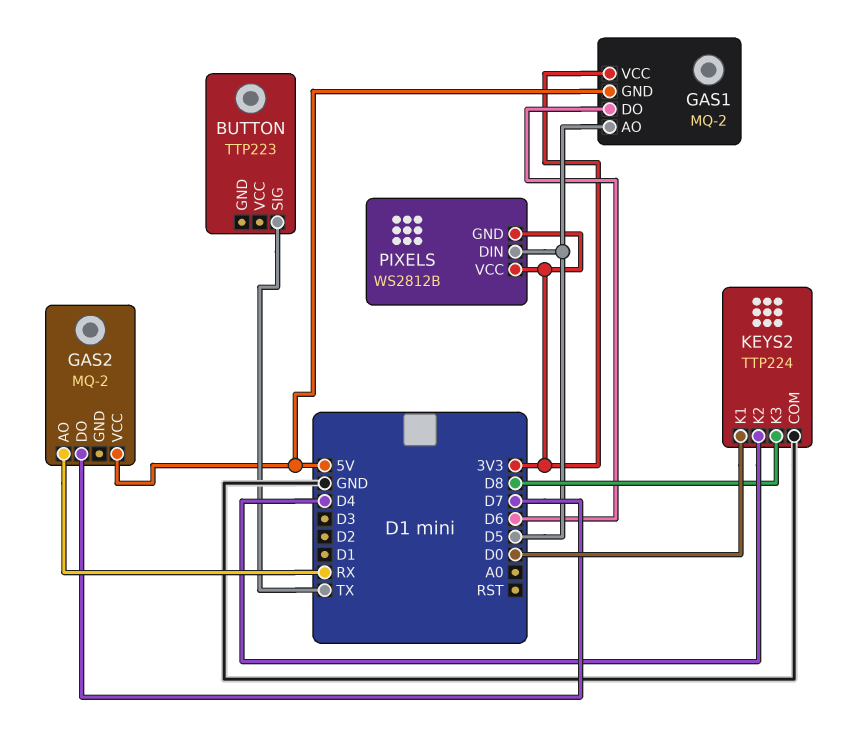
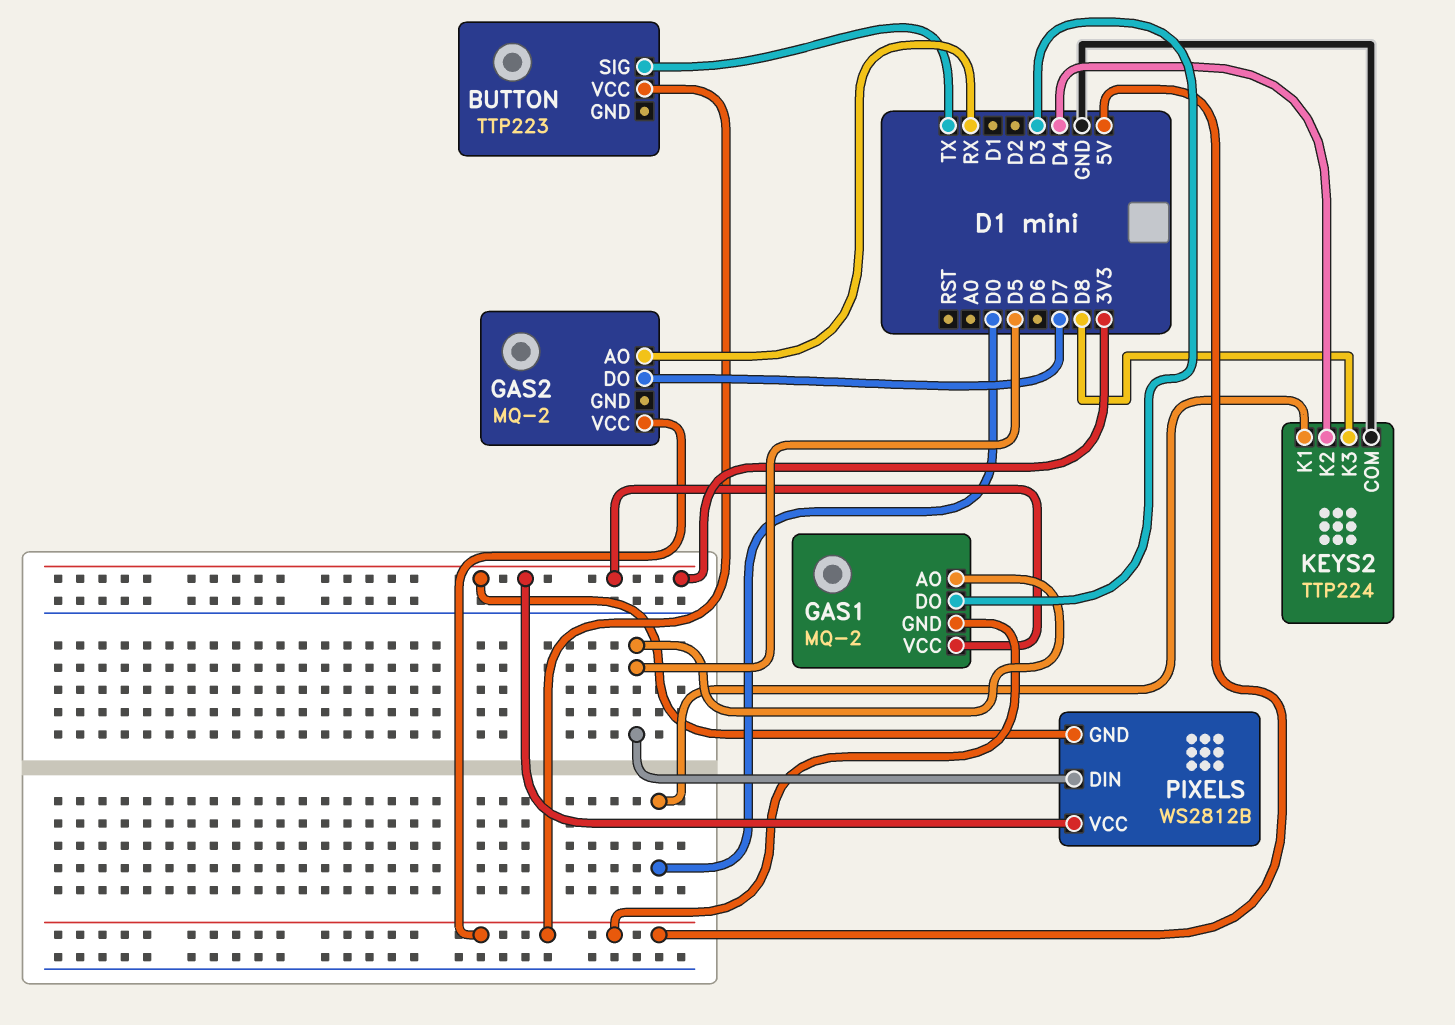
BUTTON pin VCC: none -> 5V
GAS1 pin DO: D6 -> D3

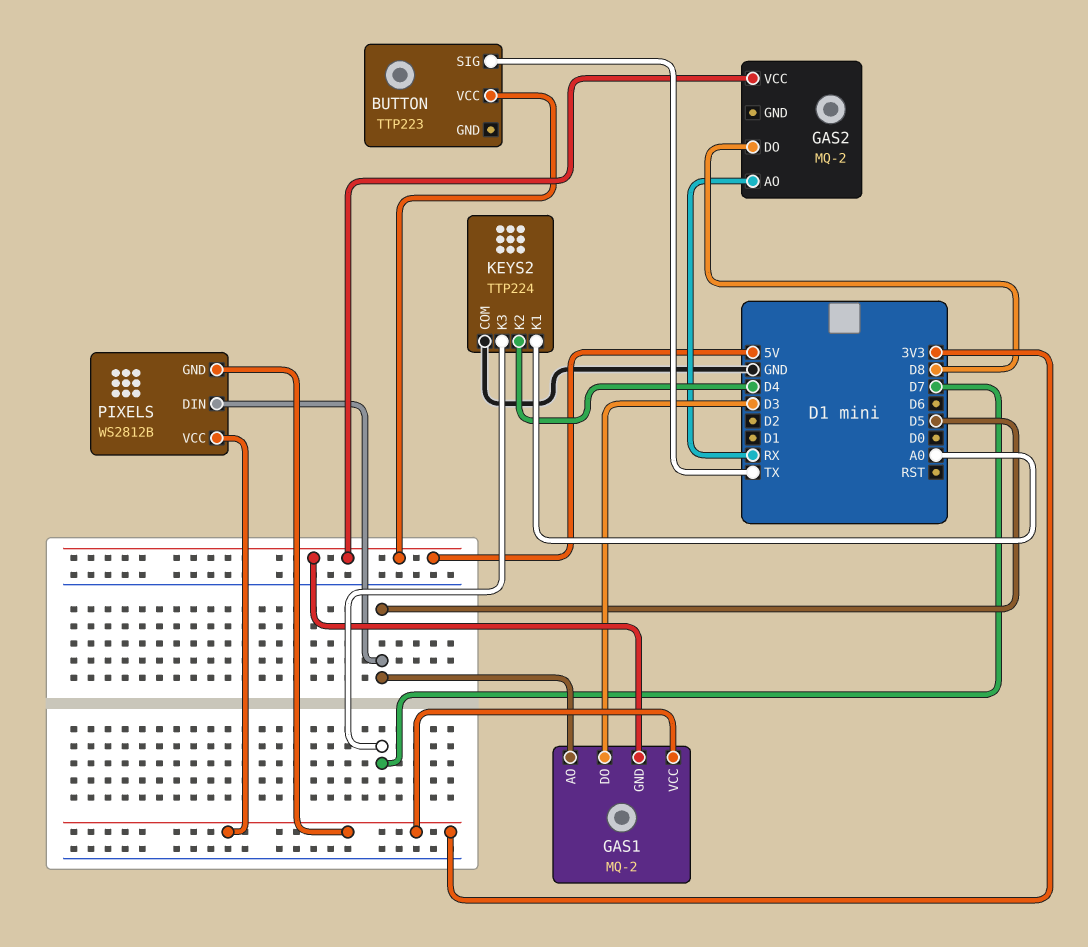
GAS2 pin DO: D7 -> D8
KEYS2 pin K1: D0 -> A0
KEYS2 pin K3: D8 -> D7

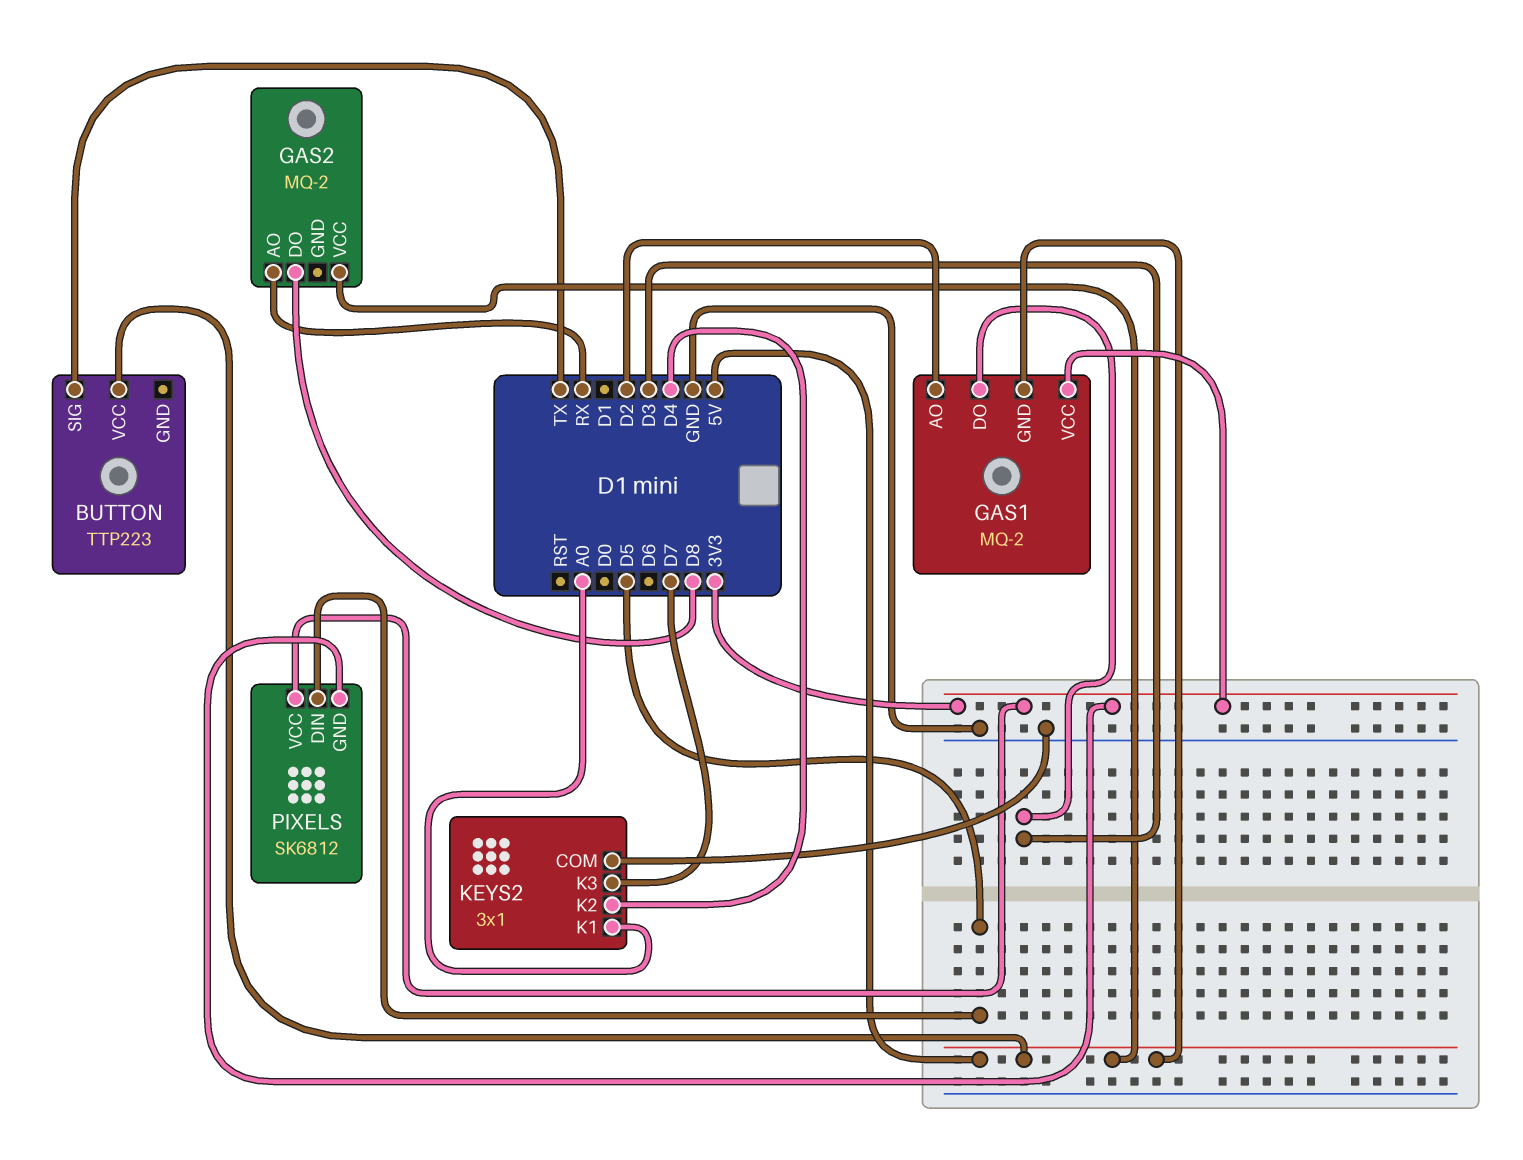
GAS1 pin AO: D5 -> D2
KEYS2: TTP224 -> 3x1
PIXELS: WS2812B -> SK6812

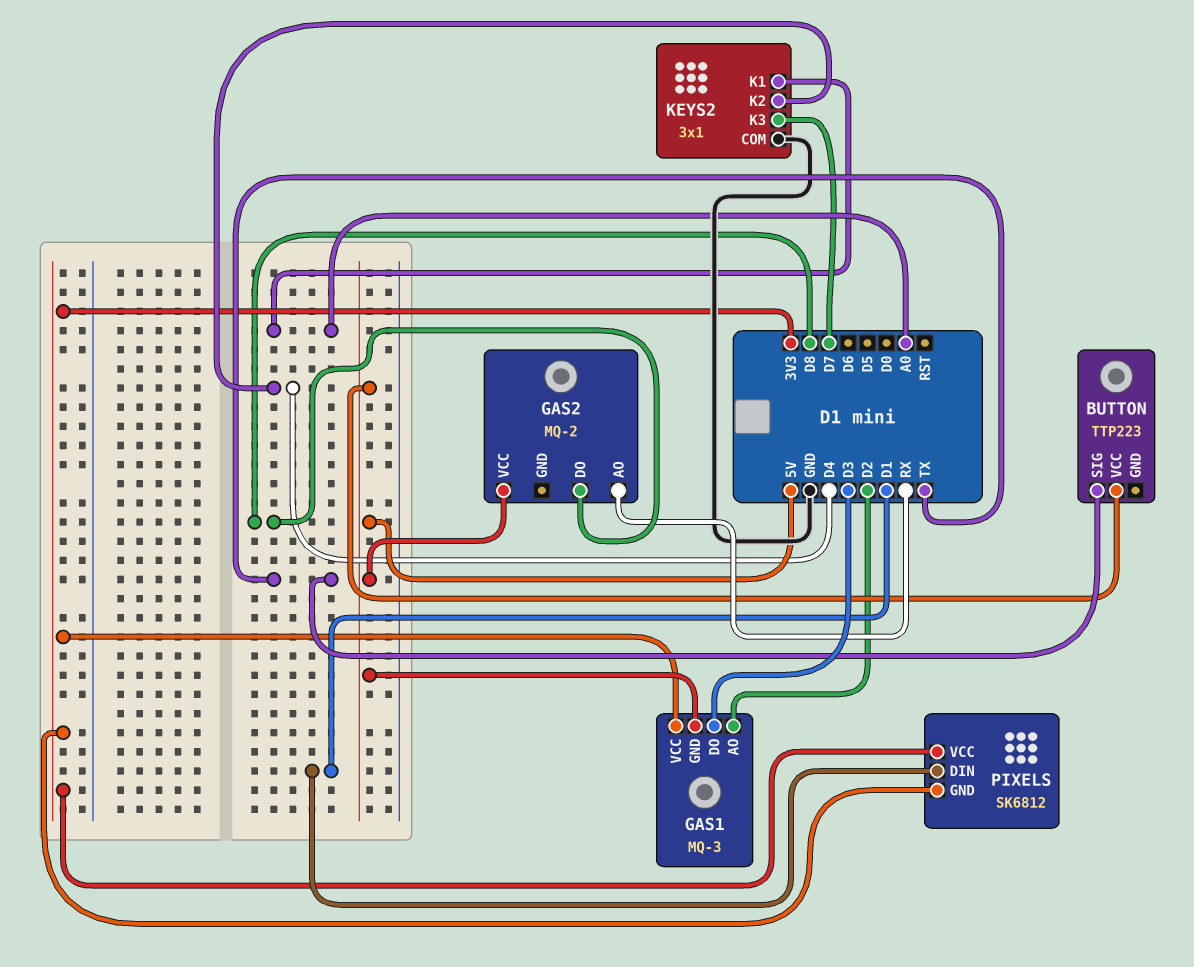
GAS1: MQ-2 -> MQ-3
PIXELS pin DIN: D5 -> D1

